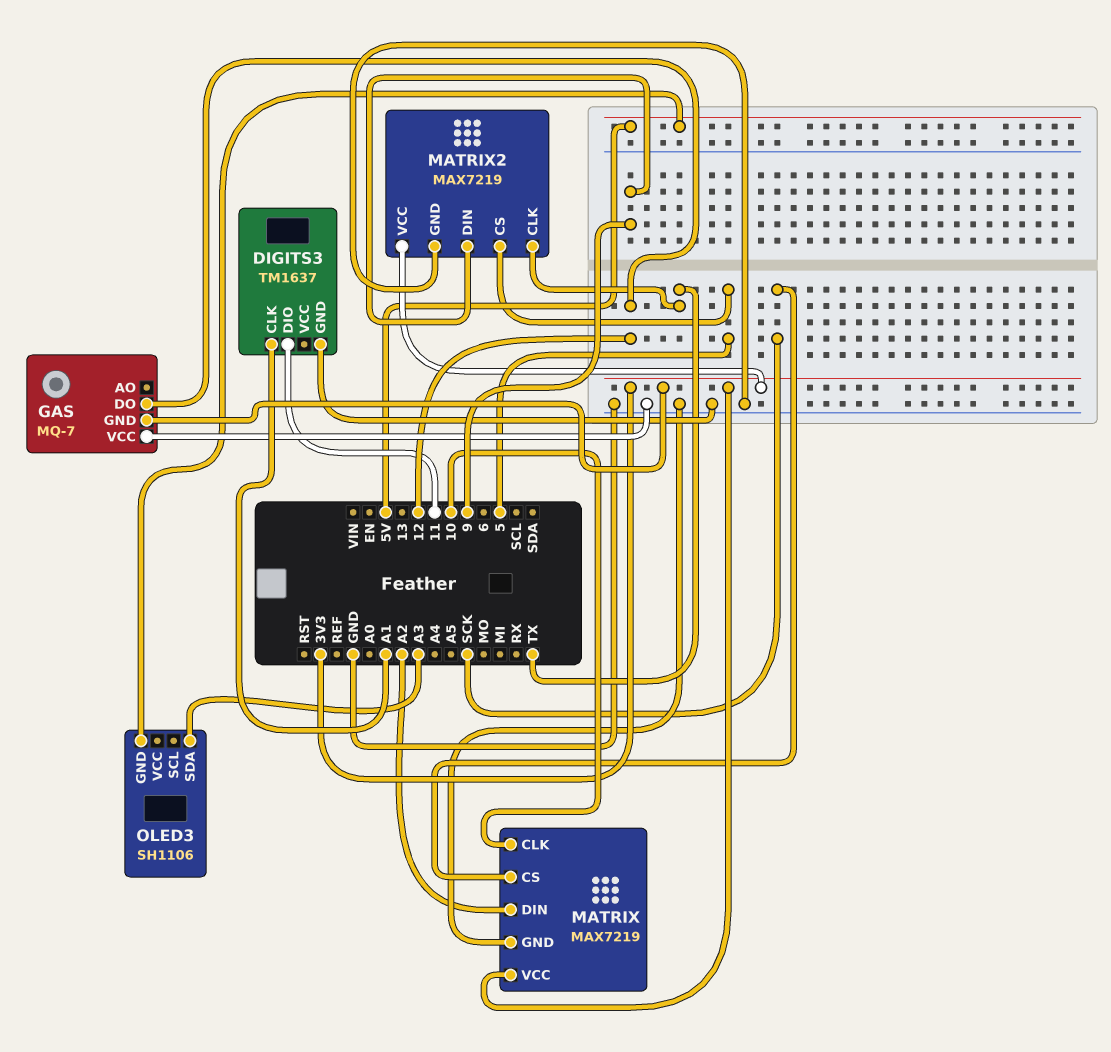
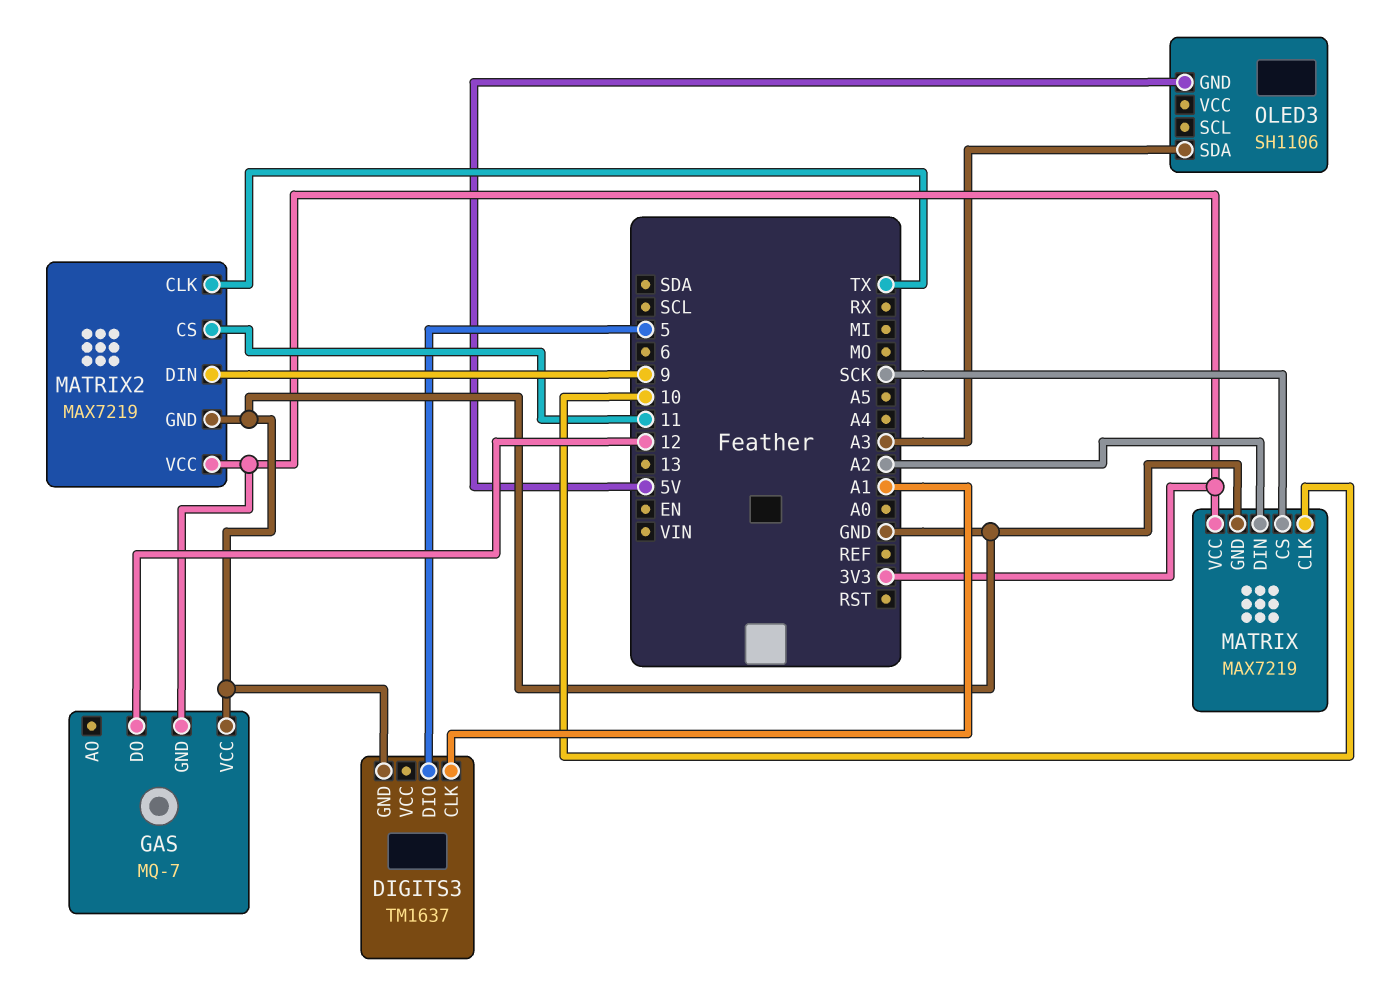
DIGITS3 pin DIO: 11 -> 5
MATRIX2 pin CS: 5 -> 11

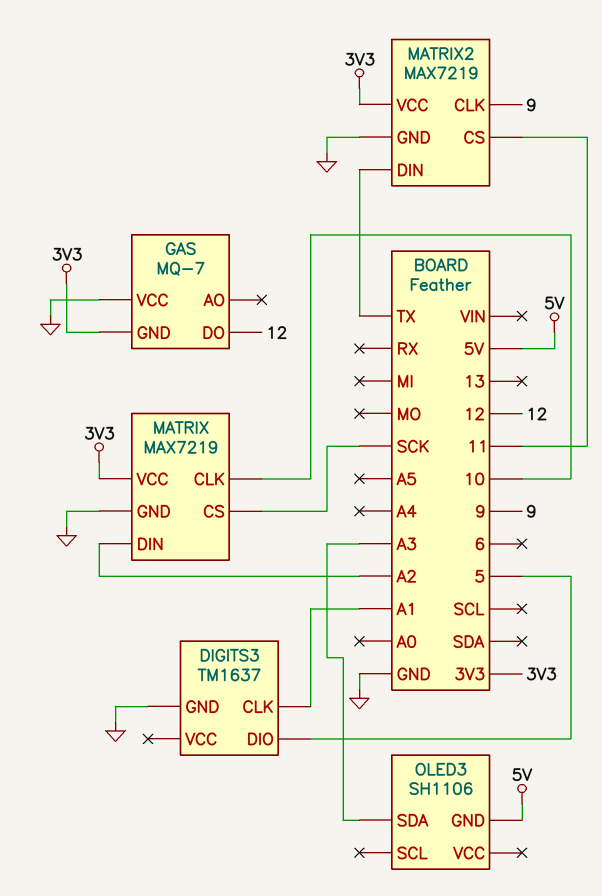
MATRIX2 pin CLK: TX -> 9
MATRIX2 pin DIN: 9 -> TX

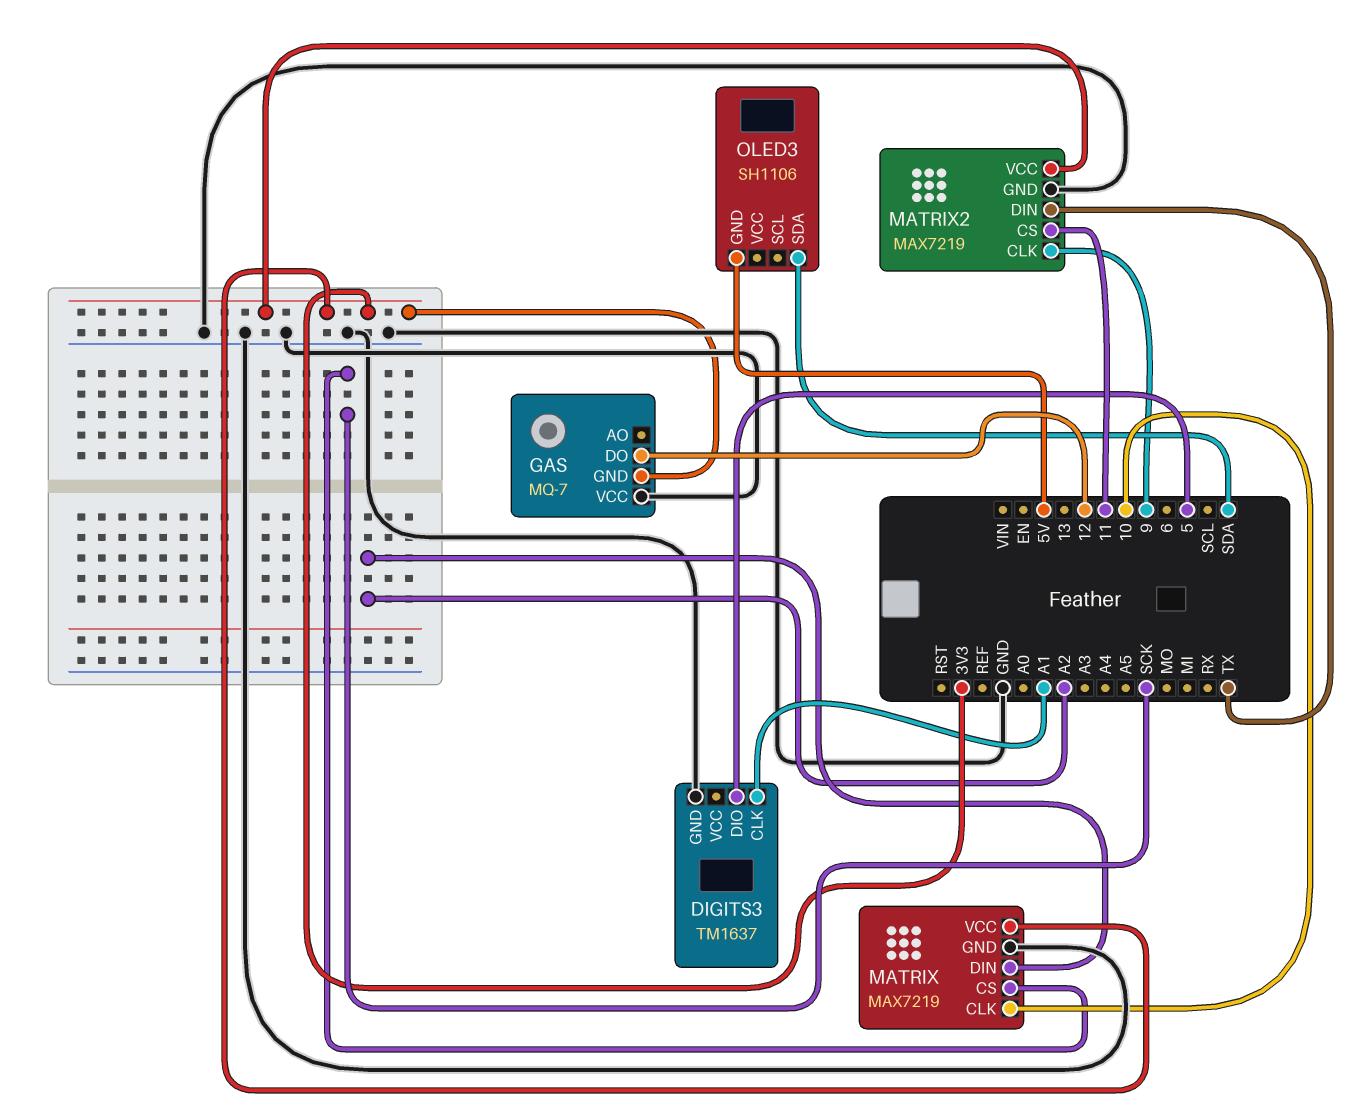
OLED3 pin SDA: A3 -> SDA

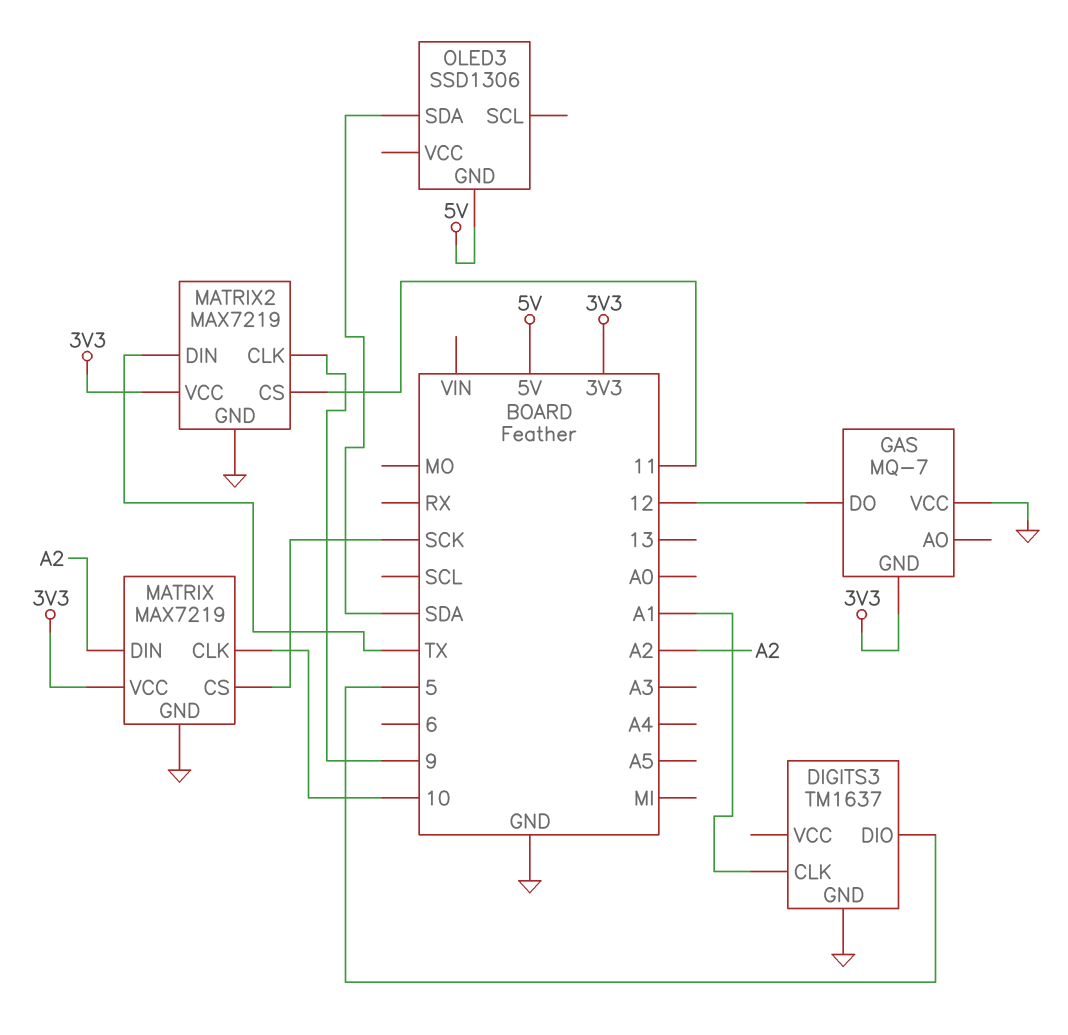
OLED3: SH1106 -> SSD1306

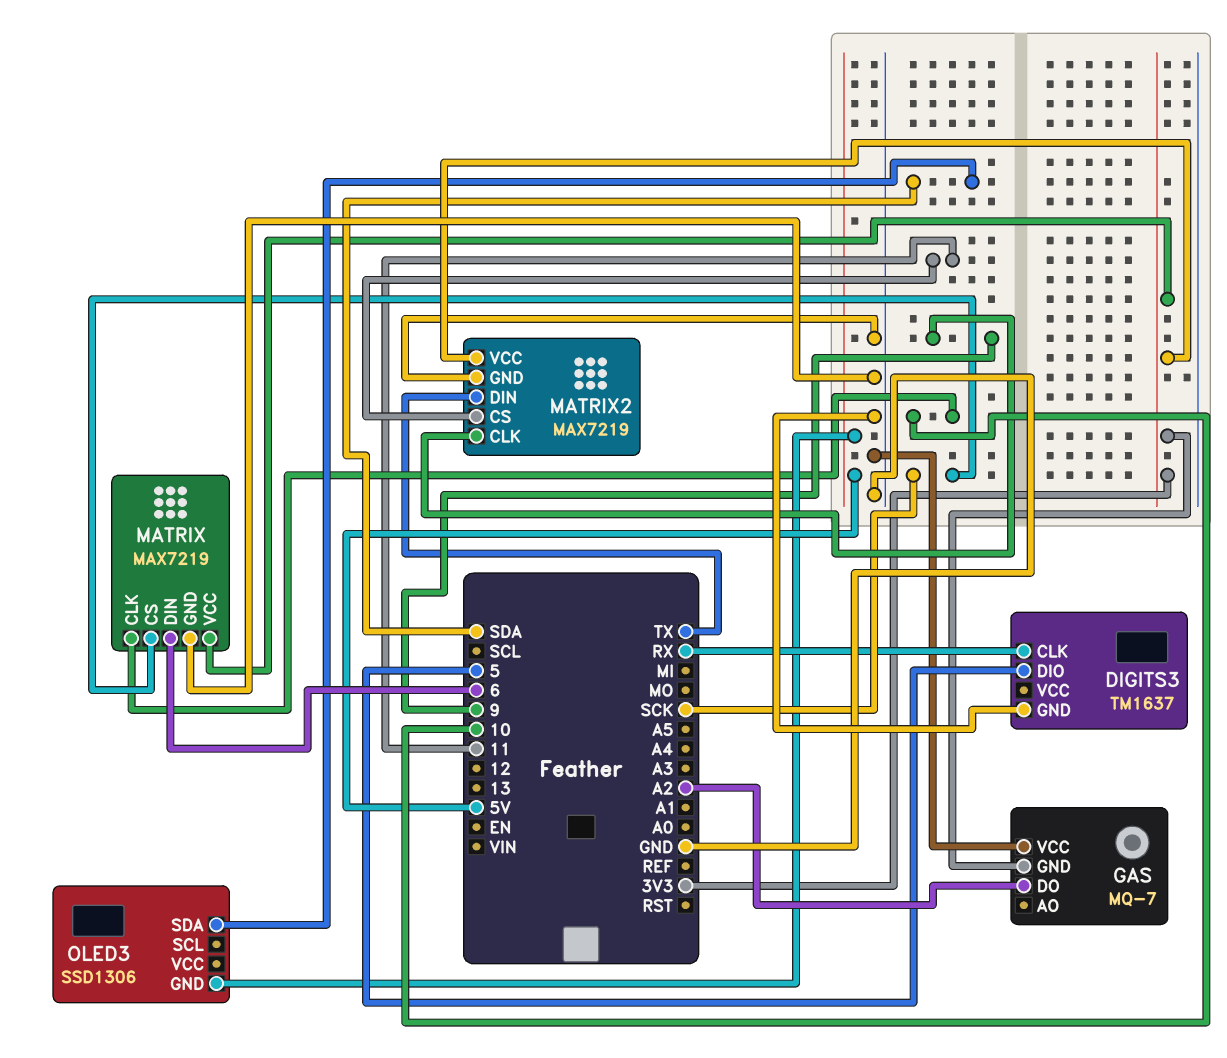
DIGITS3 pin CLK: A1 -> RX
GAS pin DO: 12 -> A2
MATRIX pin DIN: A2 -> 6

